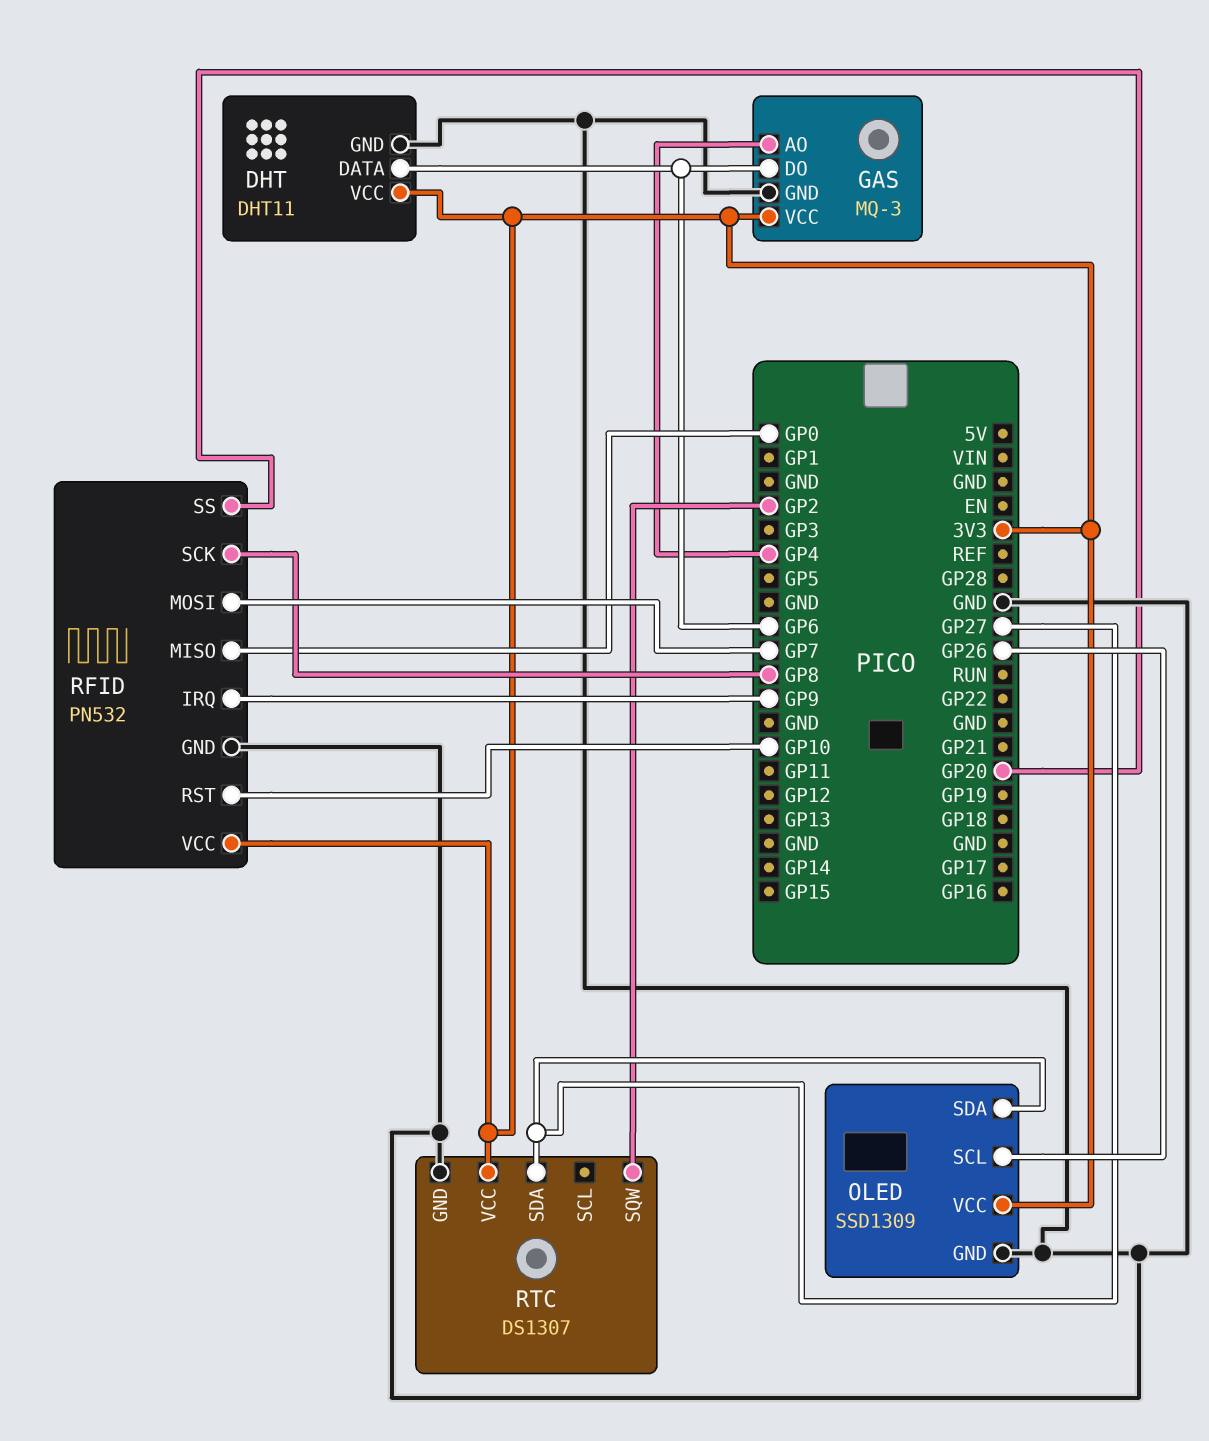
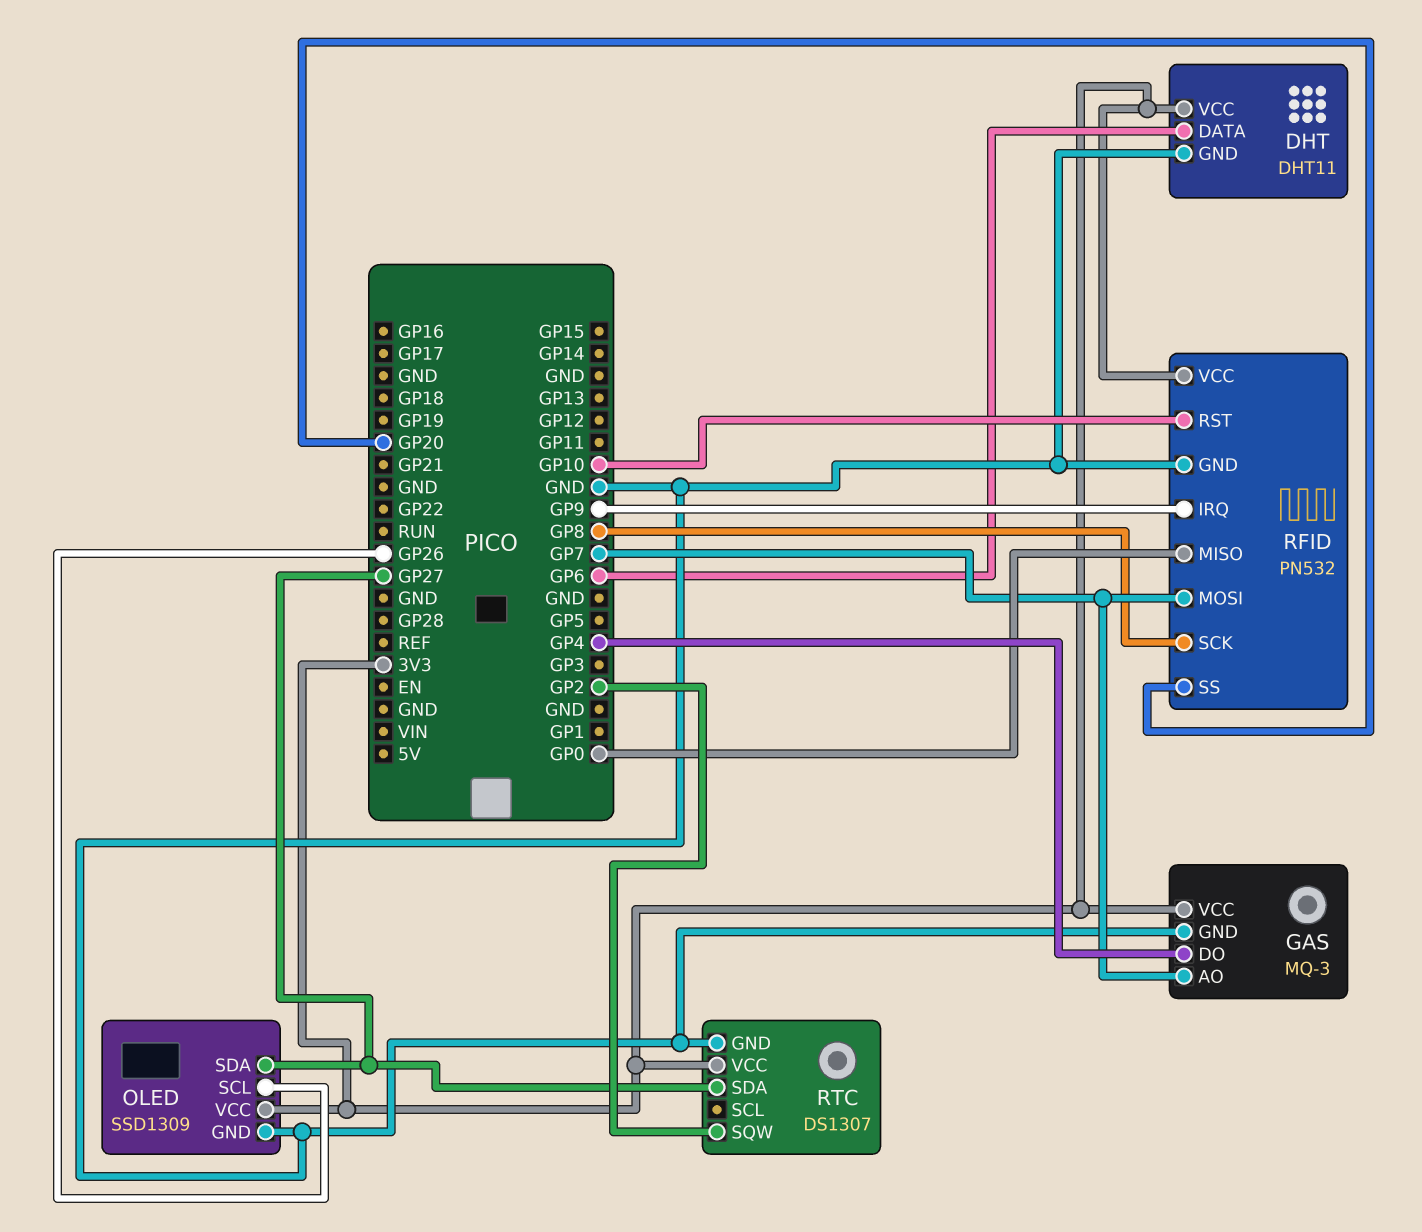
GAS pin AO: GP4 -> GP7
GAS pin DO: GP6 -> GP4

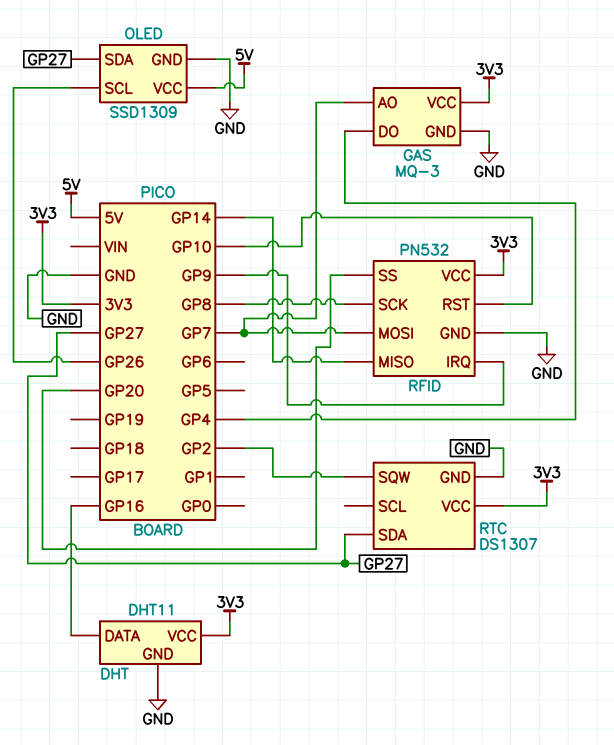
DHT pin DATA: GP6 -> GP16
OLED pin VCC: 3V3 -> 5V
RFID pin MISO: GP0 -> GP14

